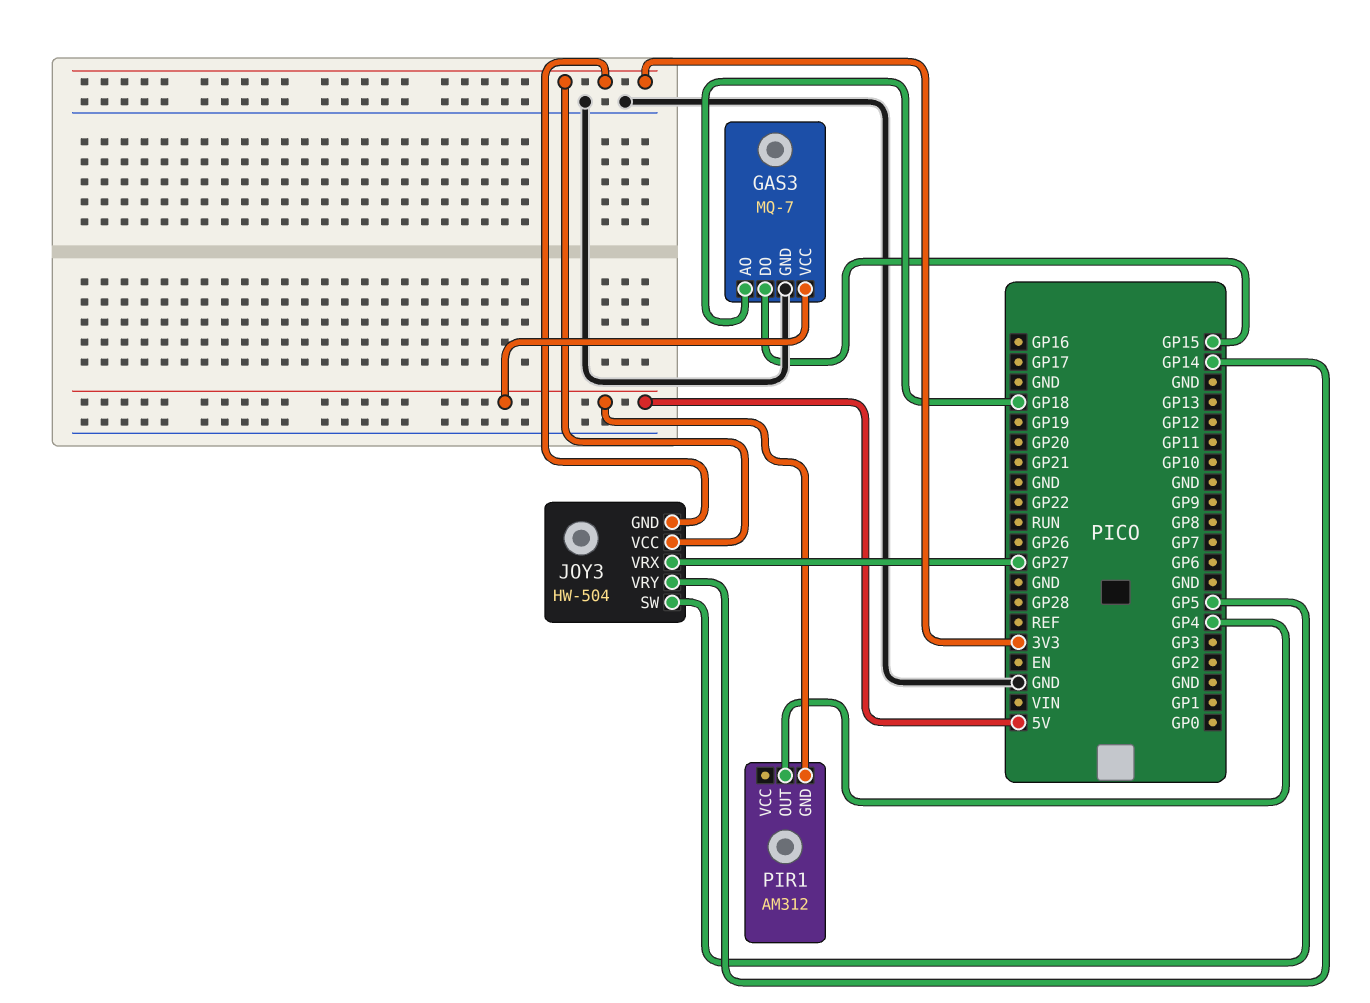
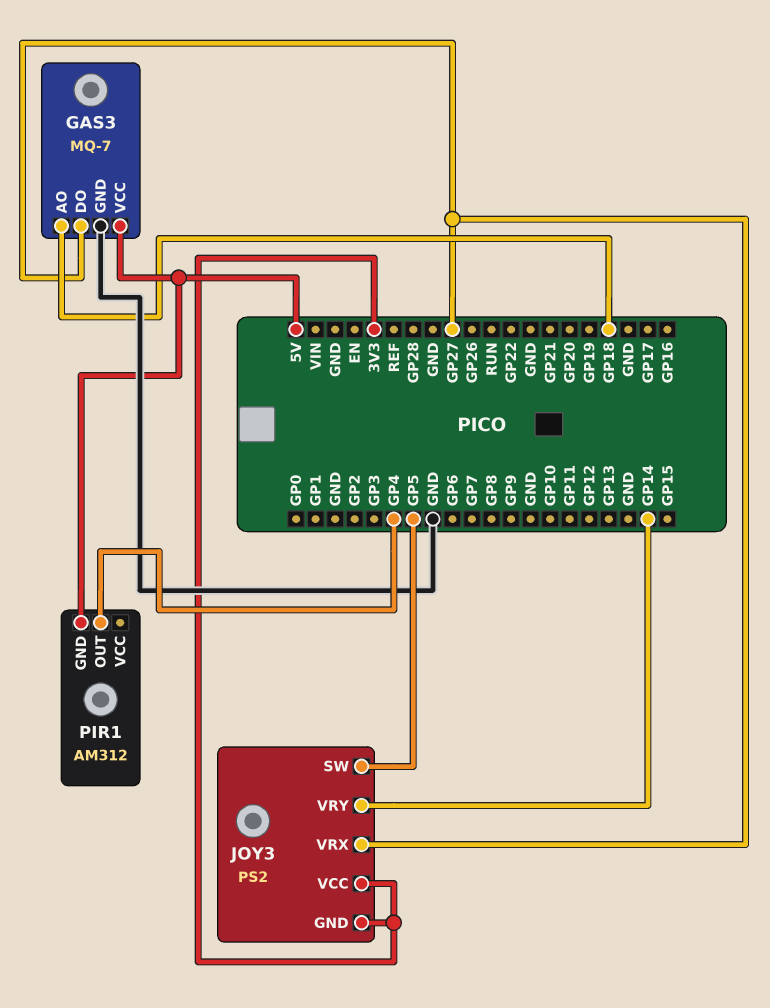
GAS3 pin DO: GP15 -> GP27
JOY3: HW-504 -> PS2

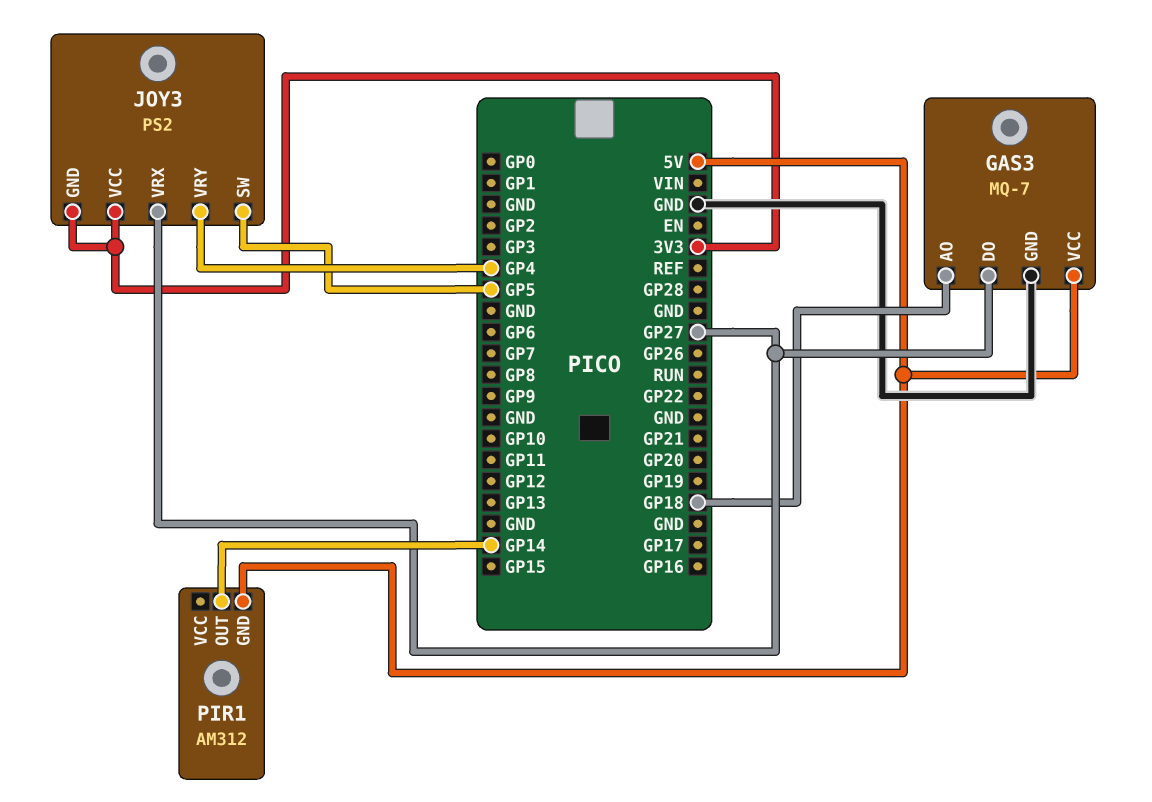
JOY3 pin VRY: GP14 -> GP4
PIR1 pin OUT: GP4 -> GP14

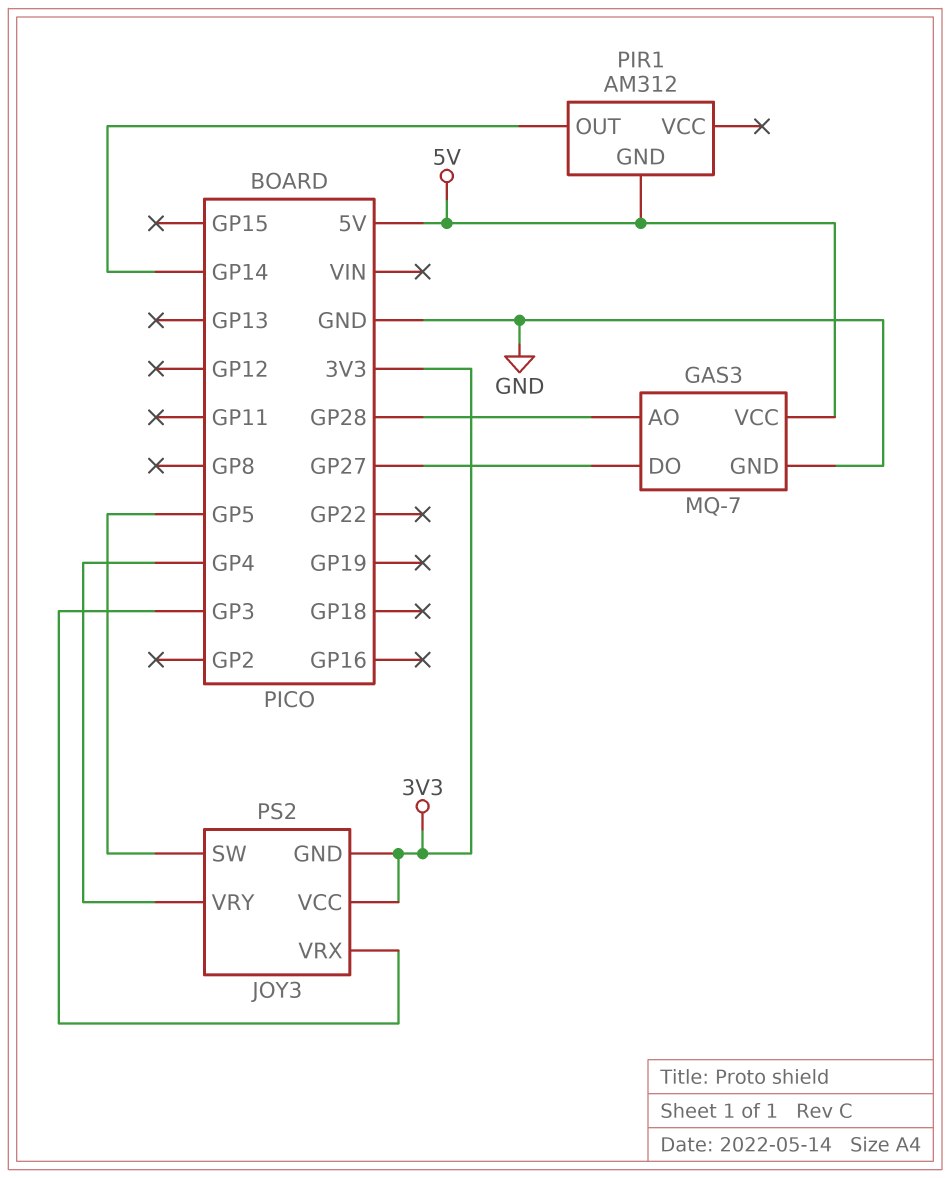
GAS3 pin AO: GP18 -> GP28
JOY3 pin VRX: GP27 -> GP3

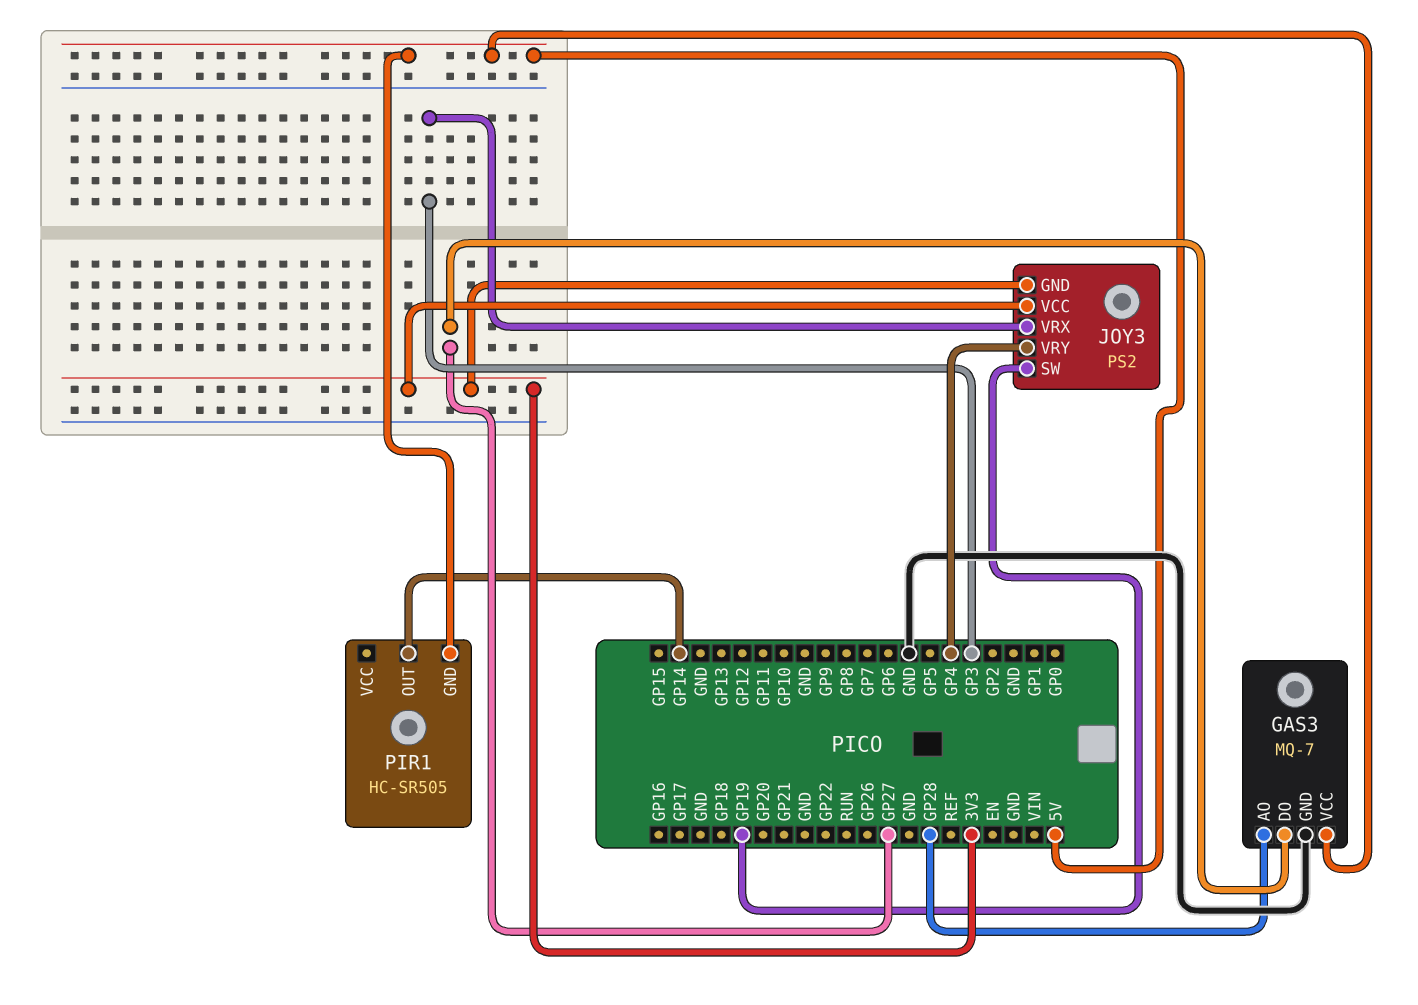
JOY3 pin SW: GP5 -> GP19
PIR1: AM312 -> HC-SR505

